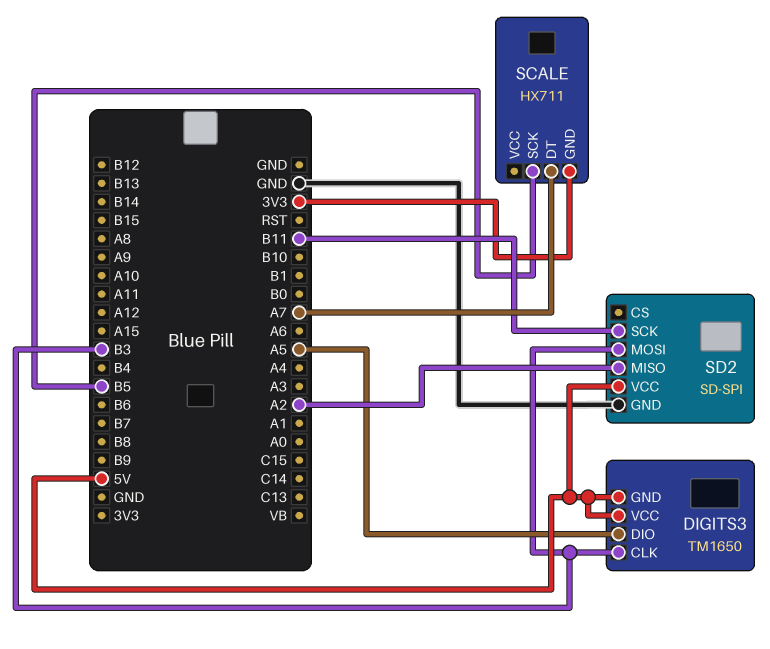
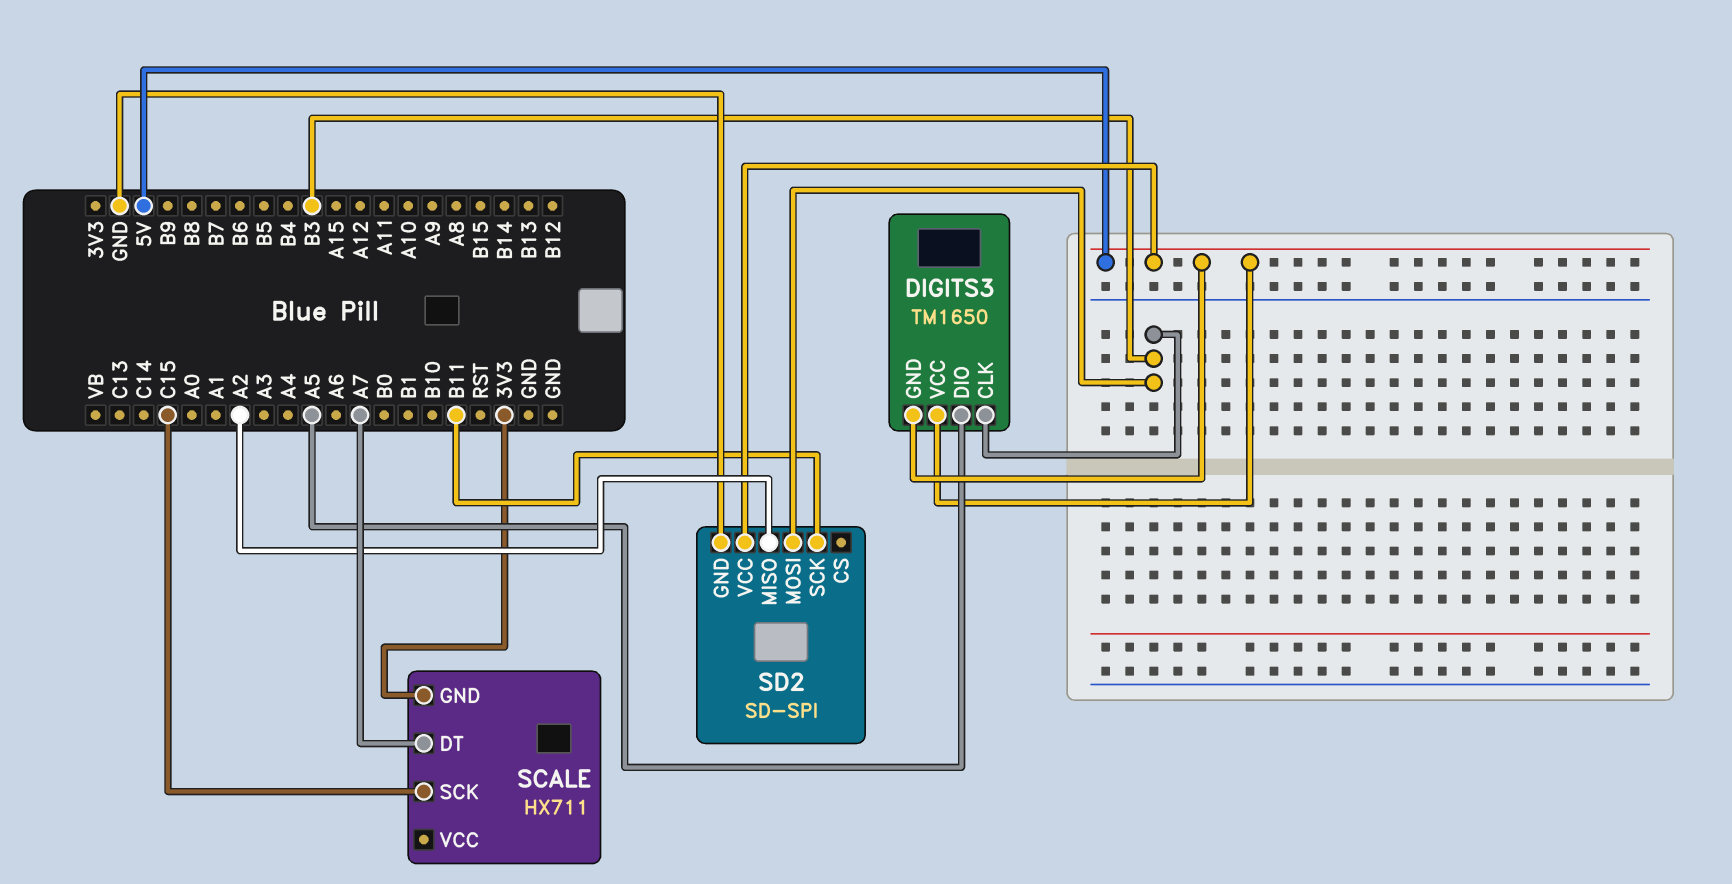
SCALE pin SCK: B5 -> C15

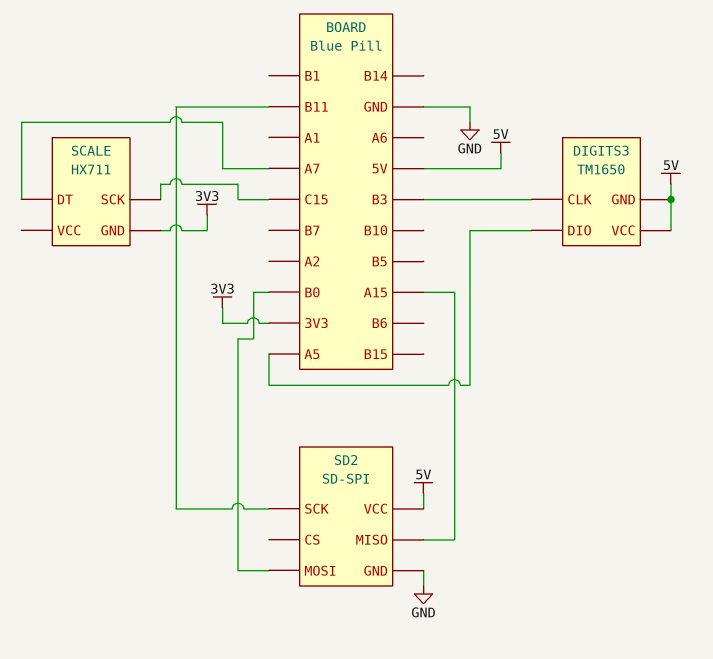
SD2 pin MISO: A2 -> A15
SD2 pin MOSI: B3 -> B0

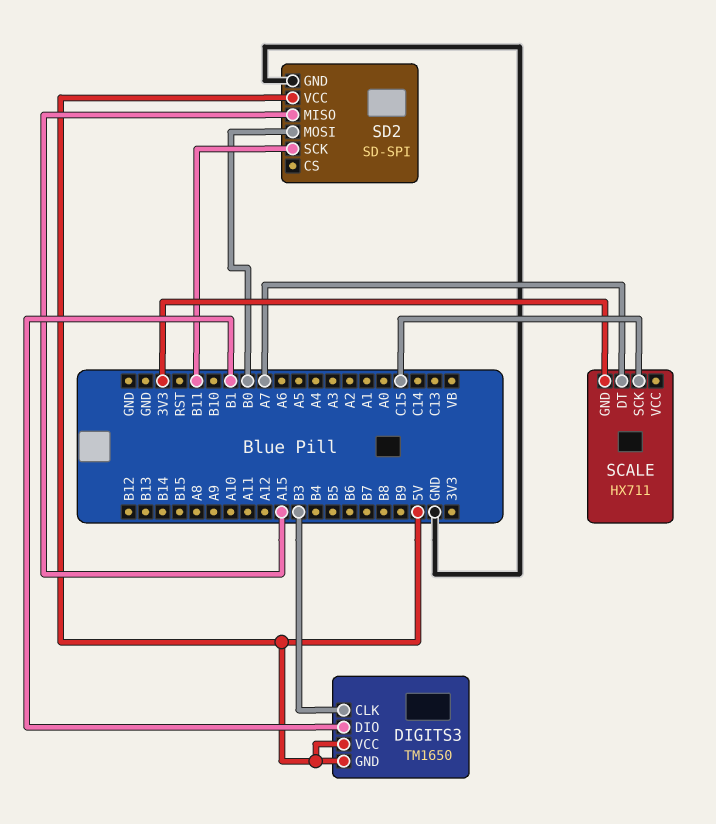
DIGITS3 pin DIO: A5 -> B1

